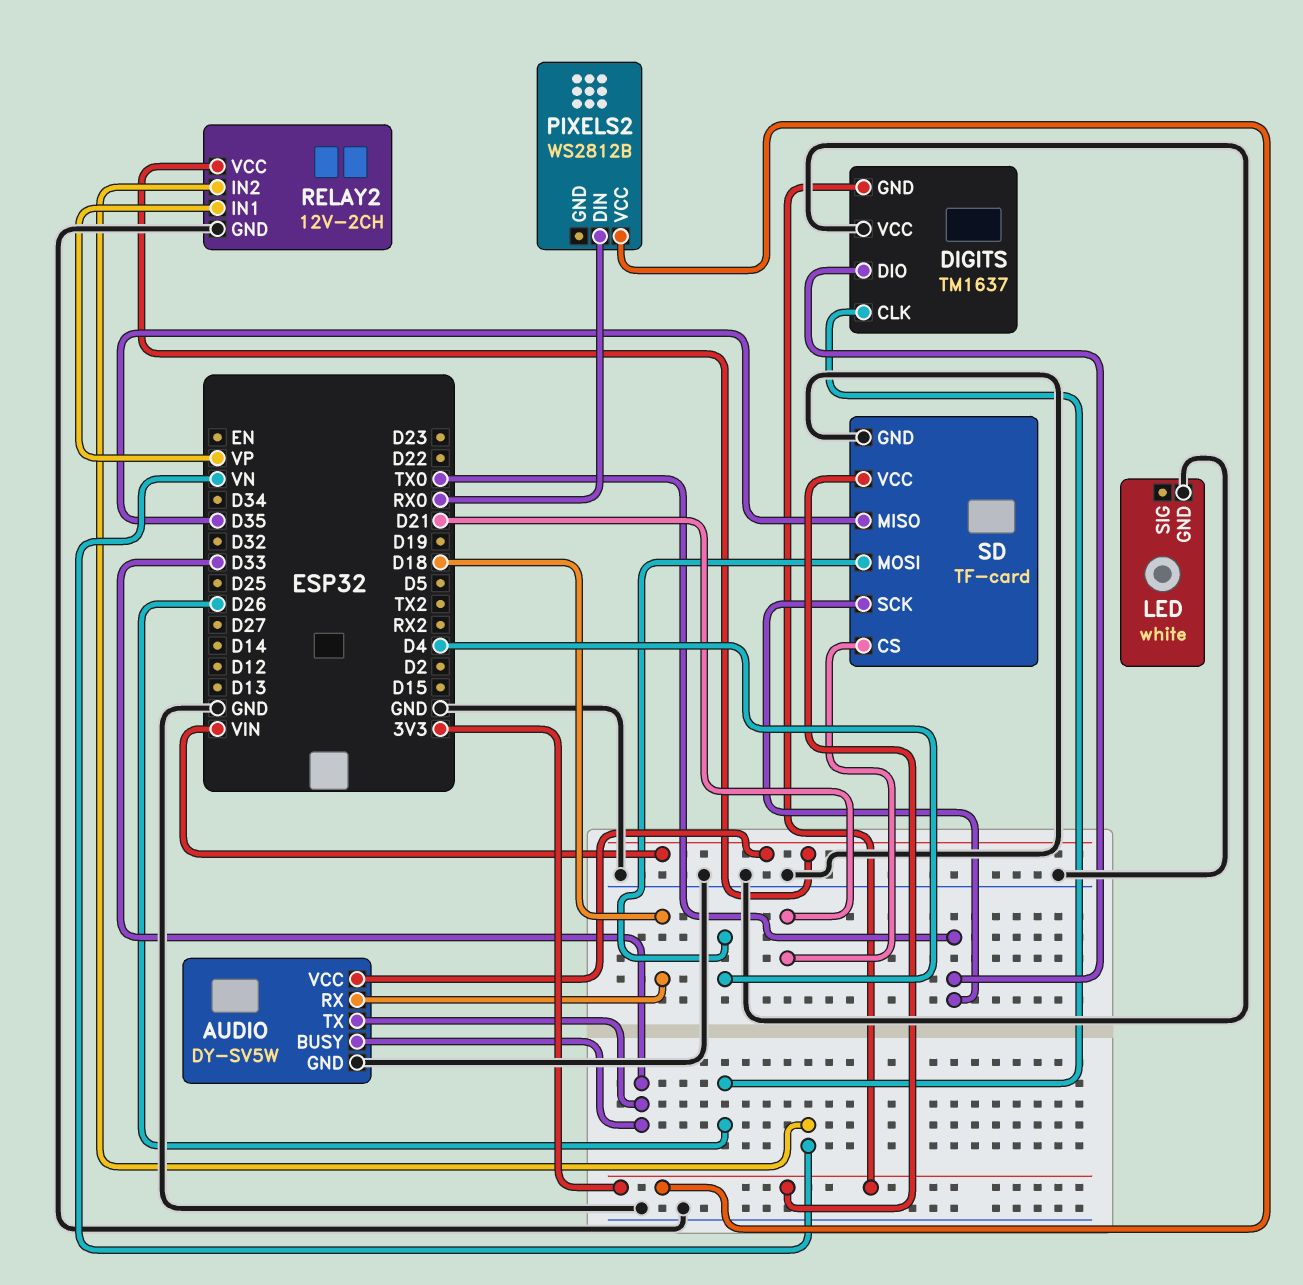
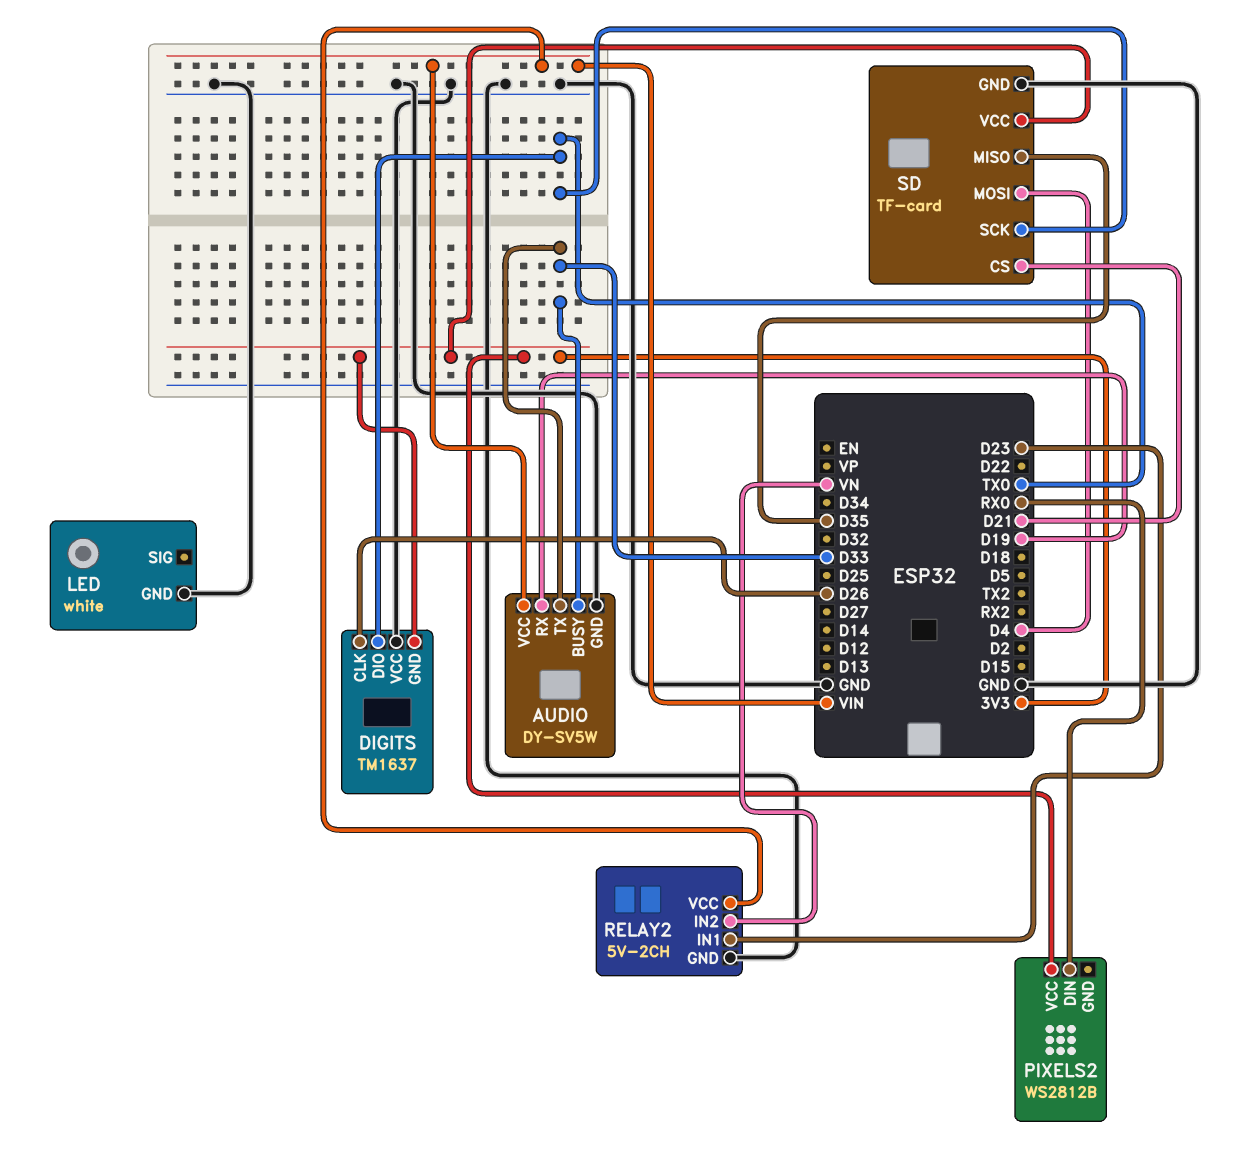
AUDIO pin RX: D18 -> D19
RELAY2: 12V-2CH -> 5V-2CH
RELAY2 pin IN1: VP -> D23

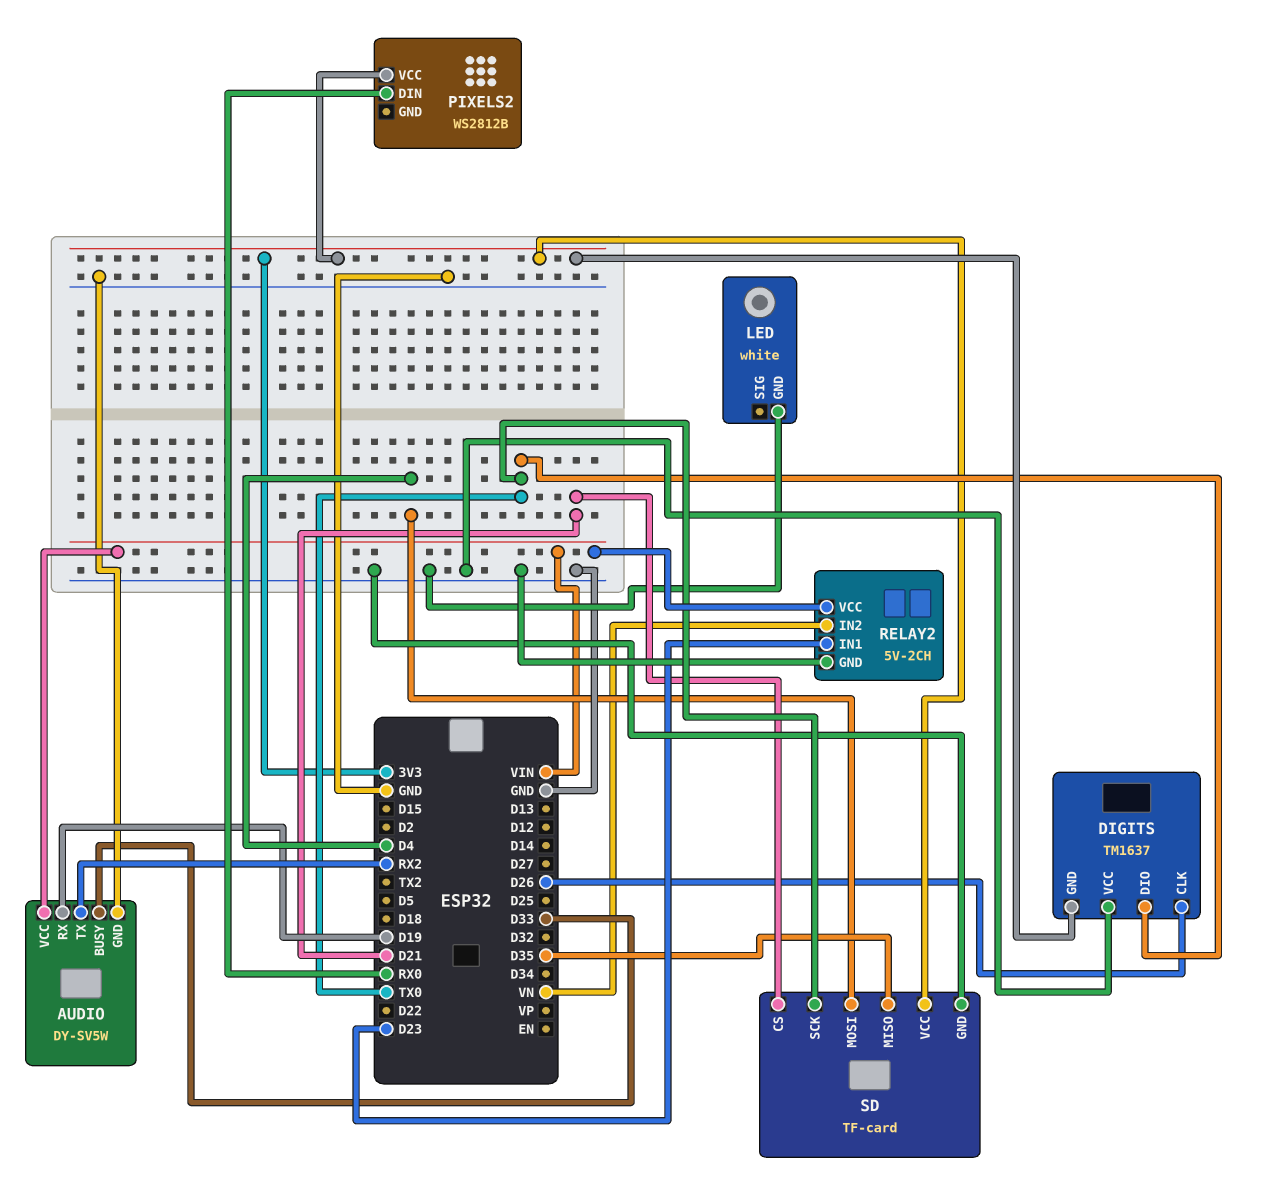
AUDIO pin TX: D33 -> RX2

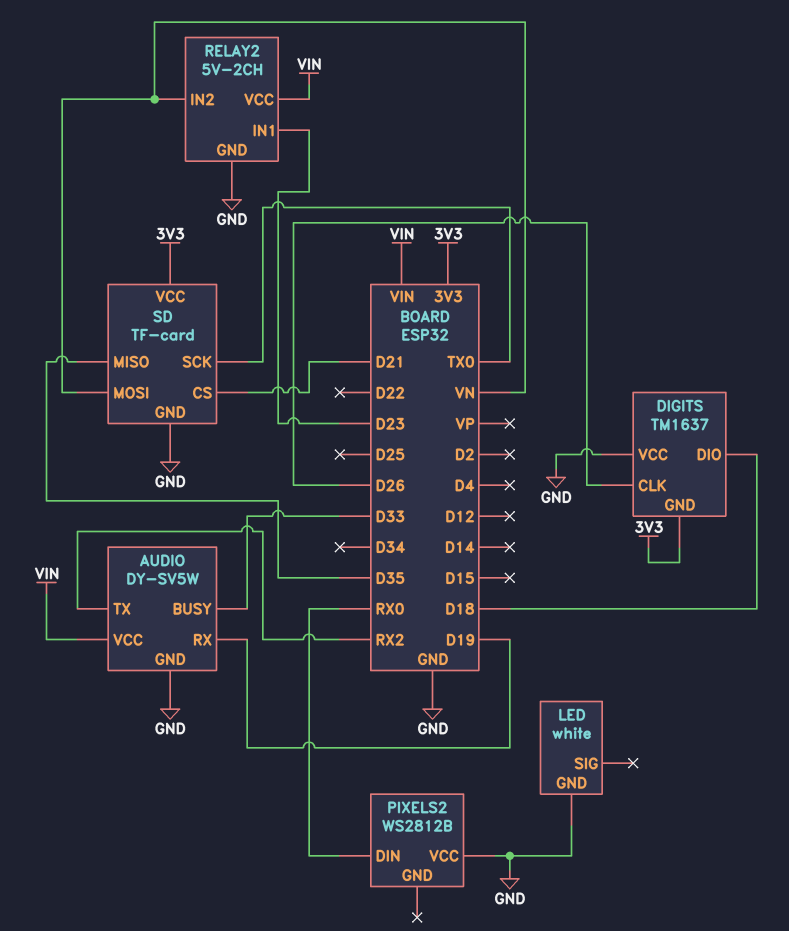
DIGITS pin DIO: TX0 -> D18
PIXELS2 pin VCC: 3V3 -> GND
SD pin MOSI: D4 -> VN

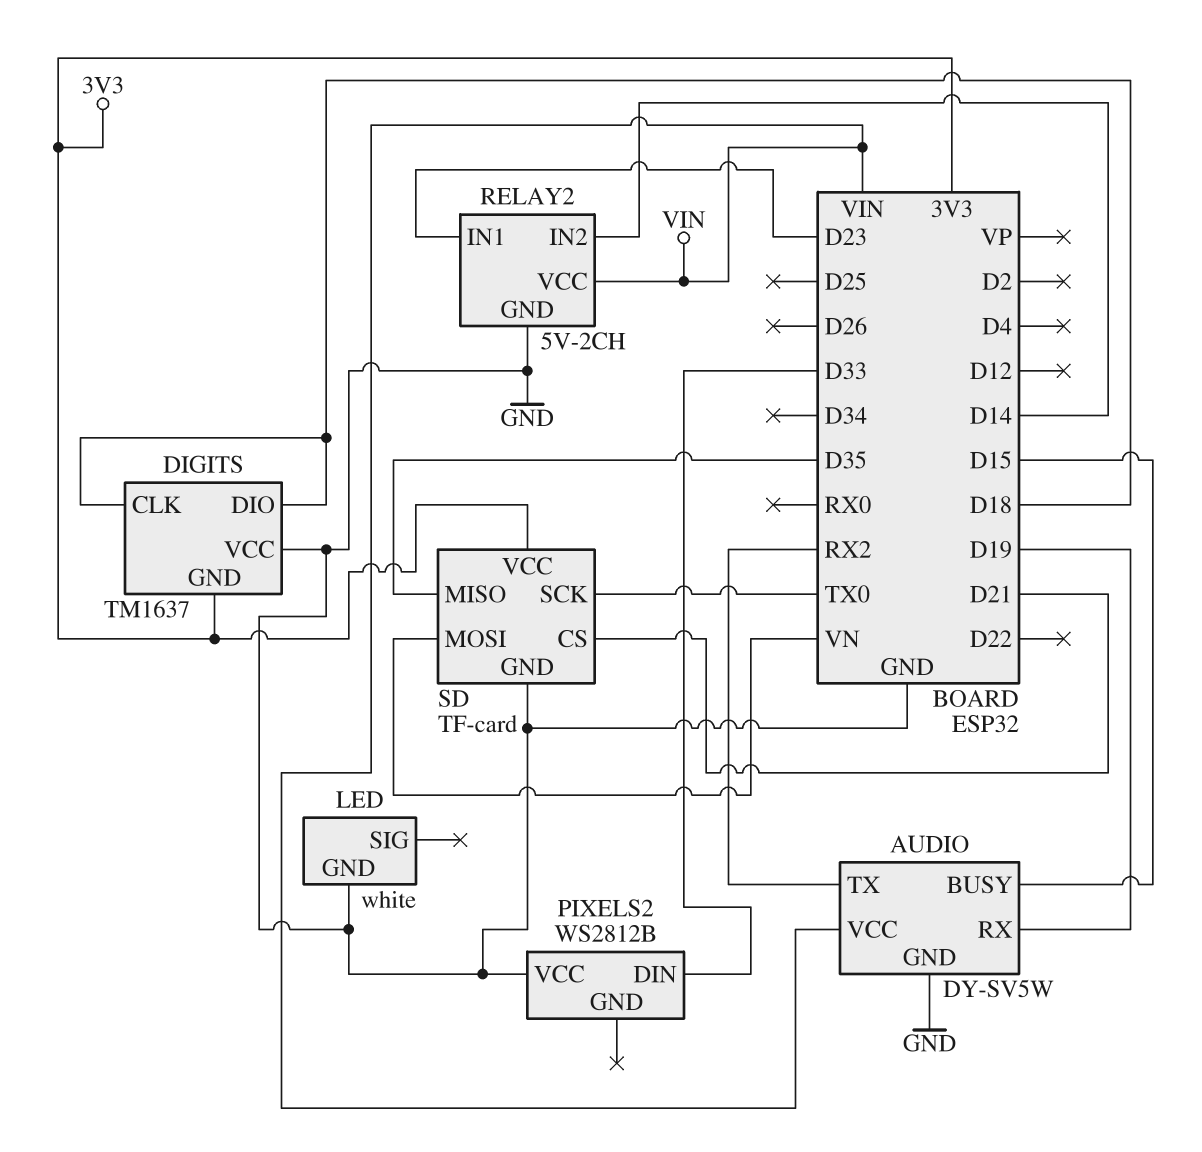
AUDIO pin BUSY: D33 -> D15
DIGITS pin CLK: D26 -> D18
PIXELS2 pin DIN: RX0 -> D33
RELAY2 pin IN2: VN -> D14

